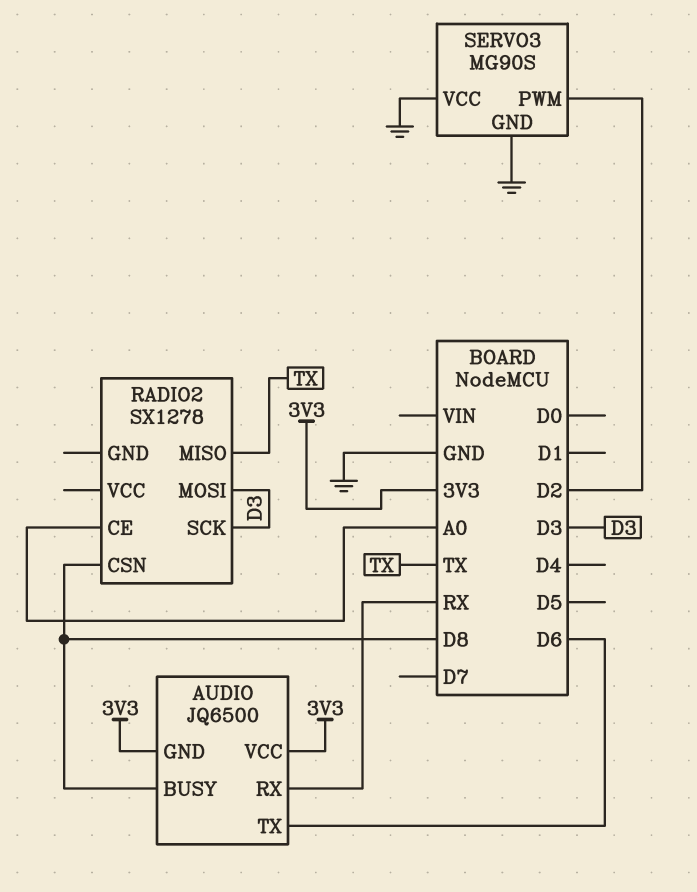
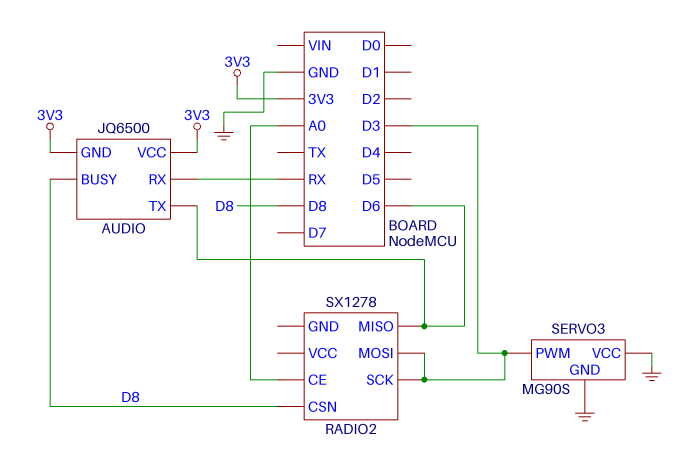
RADIO2 pin MISO: TX -> D6
SERVO3 pin PWM: D2 -> D3

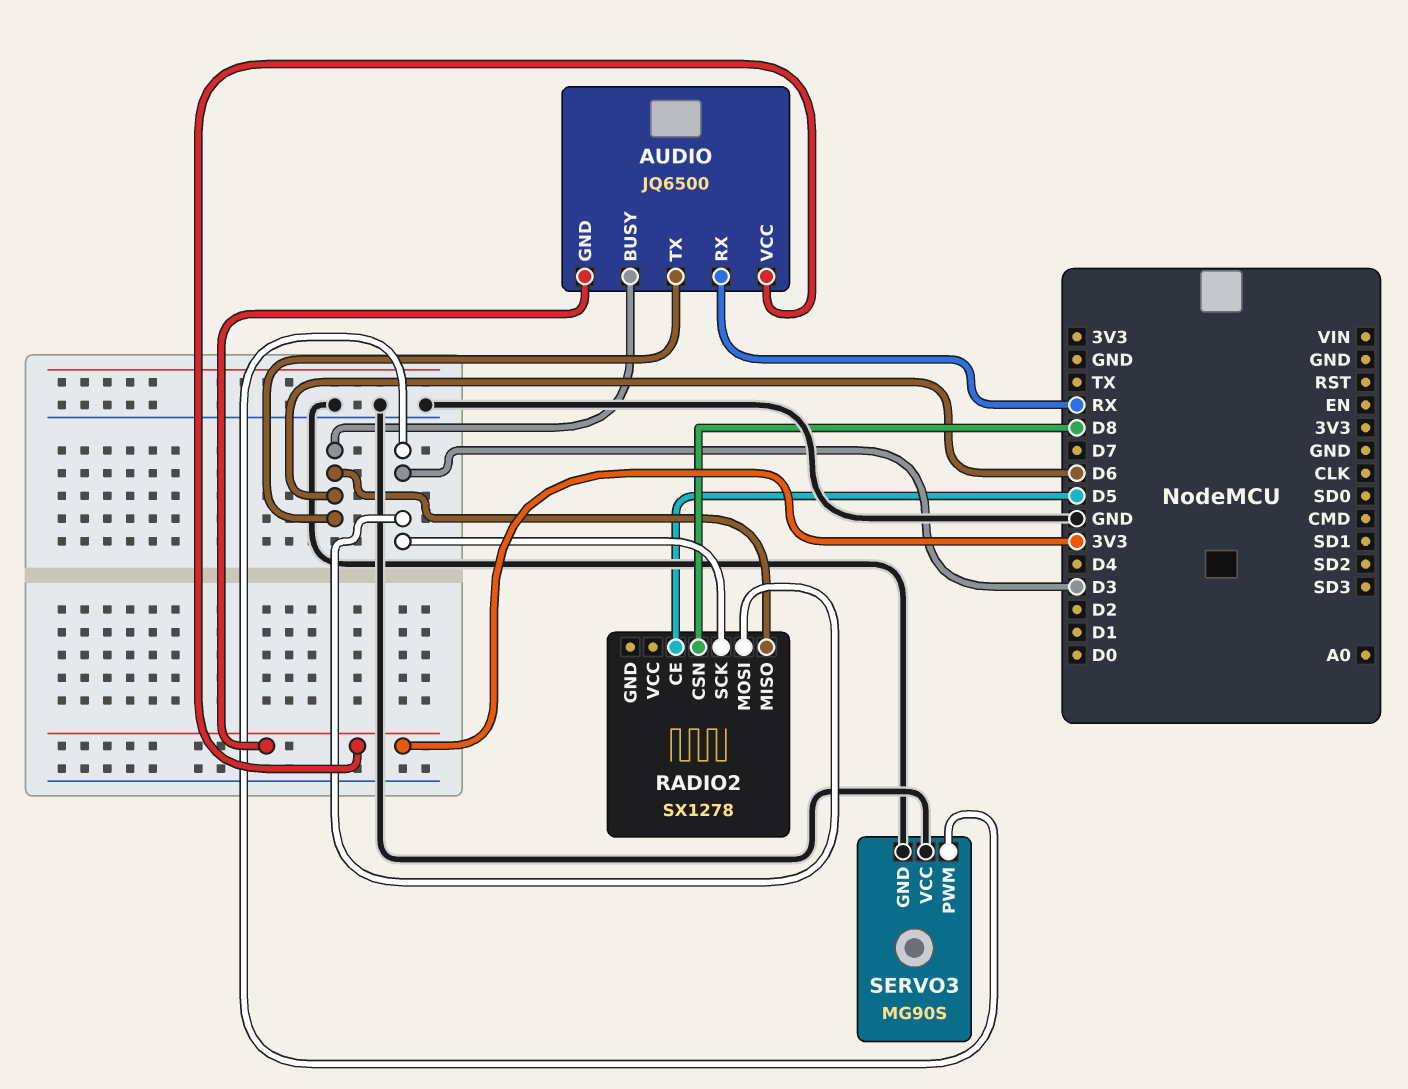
AUDIO pin BUSY: D8 -> D6
RADIO2 pin CE: A0 -> D5

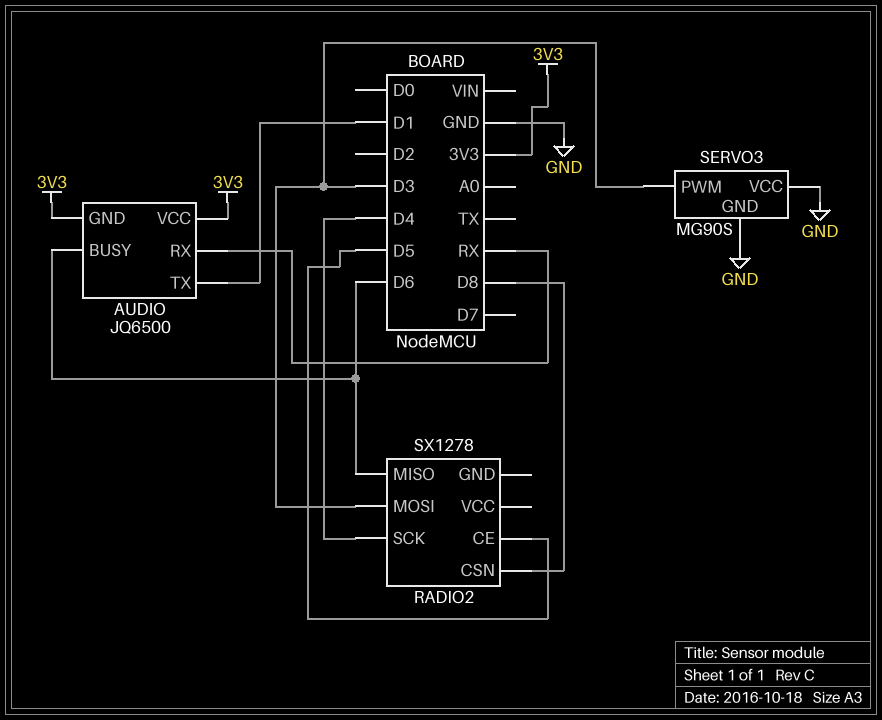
AUDIO pin TX: D6 -> D1
RADIO2 pin SCK: D3 -> D4

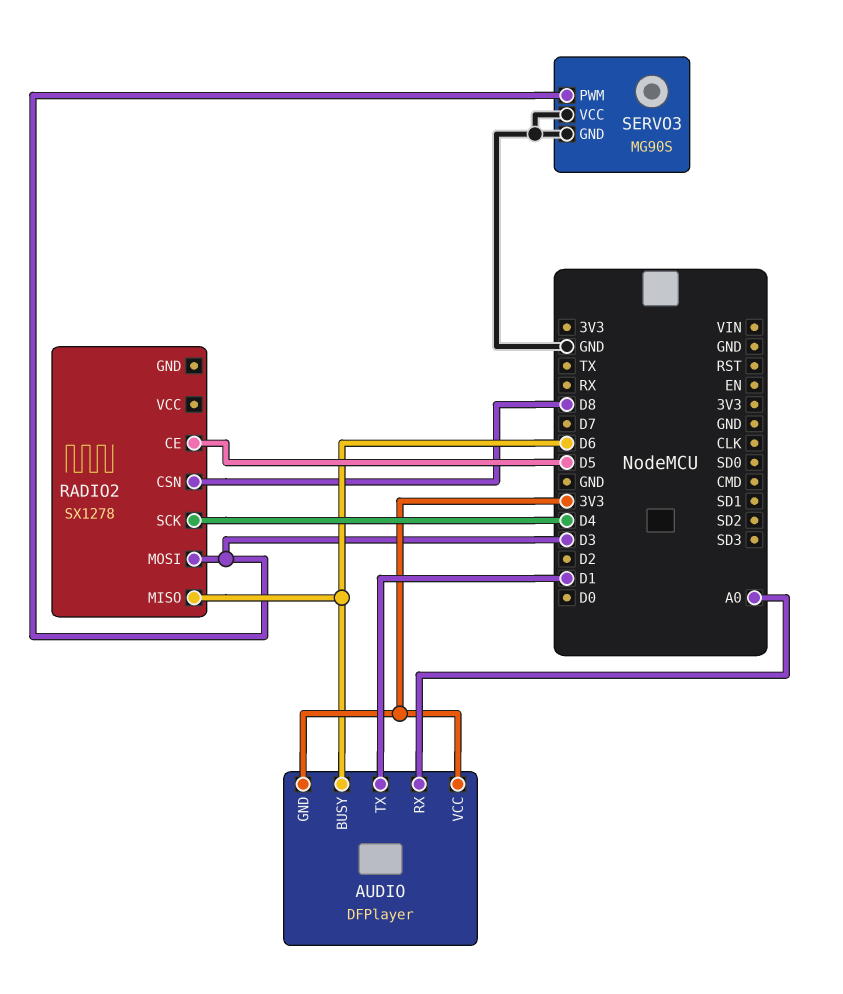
AUDIO: JQ6500 -> DFPlayer
AUDIO pin RX: RX -> A0

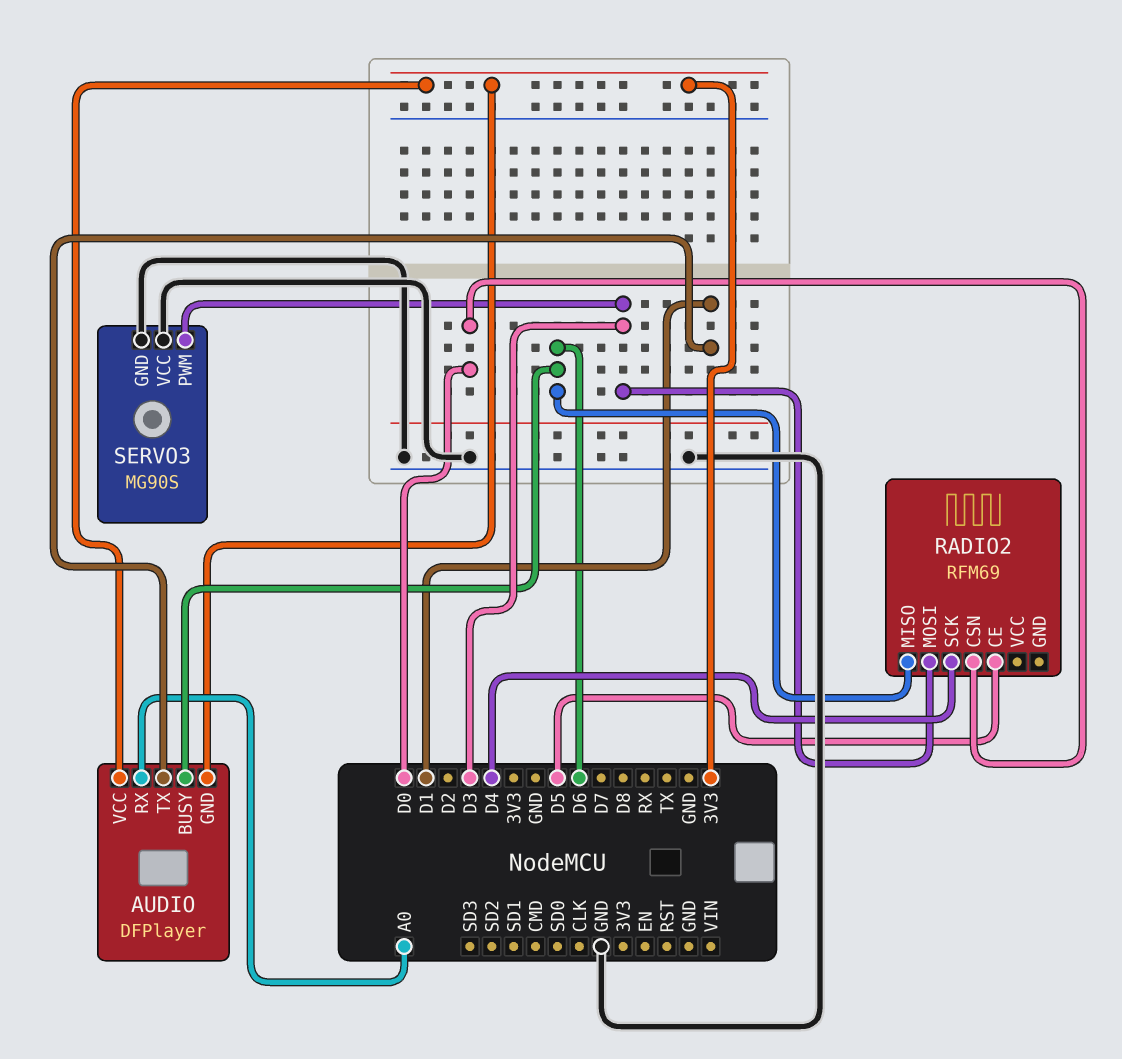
RADIO2: SX1278 -> RFM69
RADIO2 pin CSN: D8 -> D0

